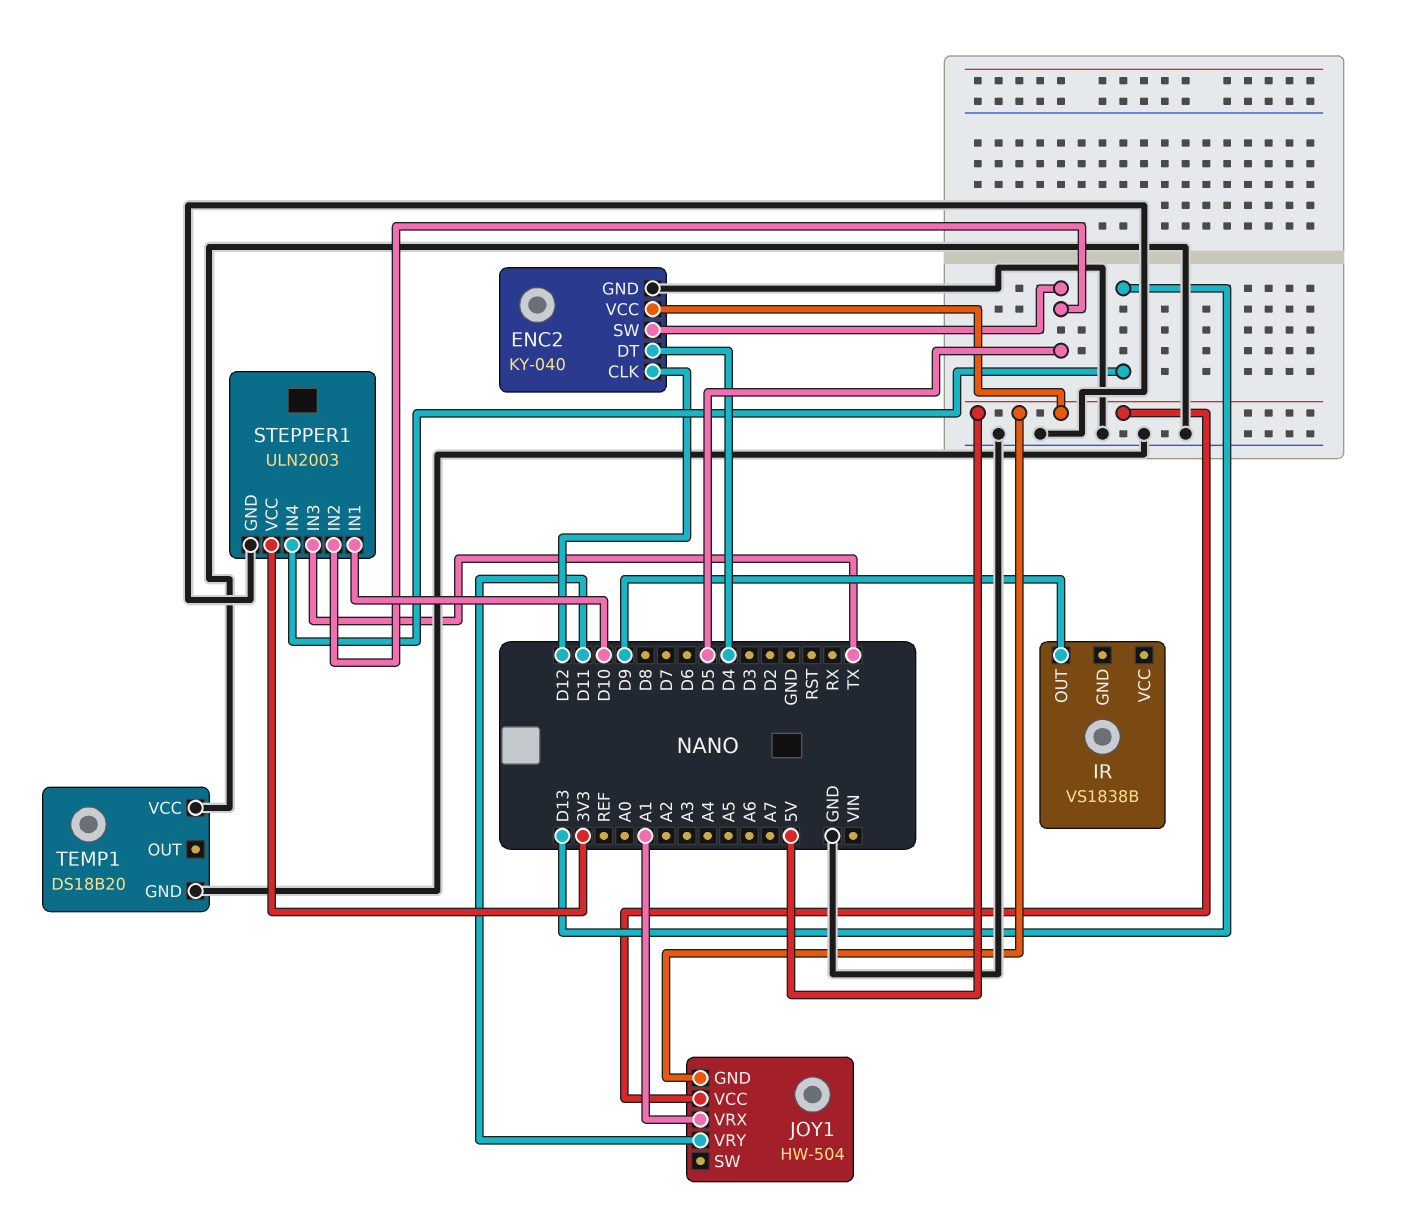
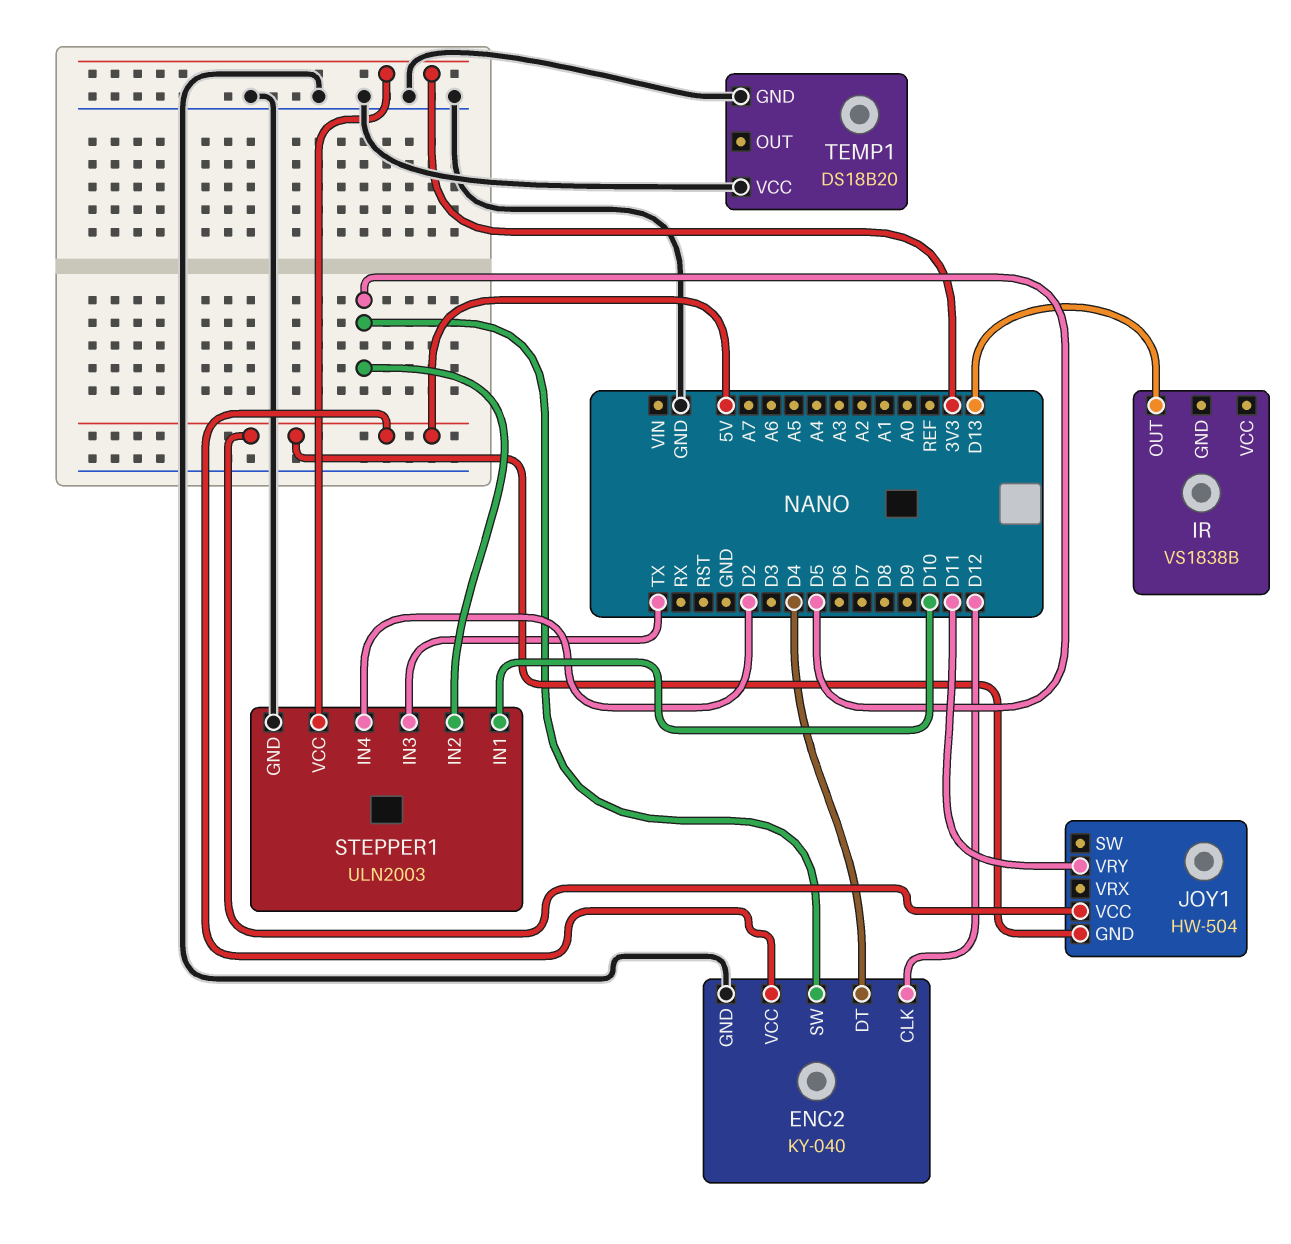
IR pin OUT: D9 -> D13
JOY1 pin VRX: A1 -> none
STEPPER1 pin IN4: D13 -> D2

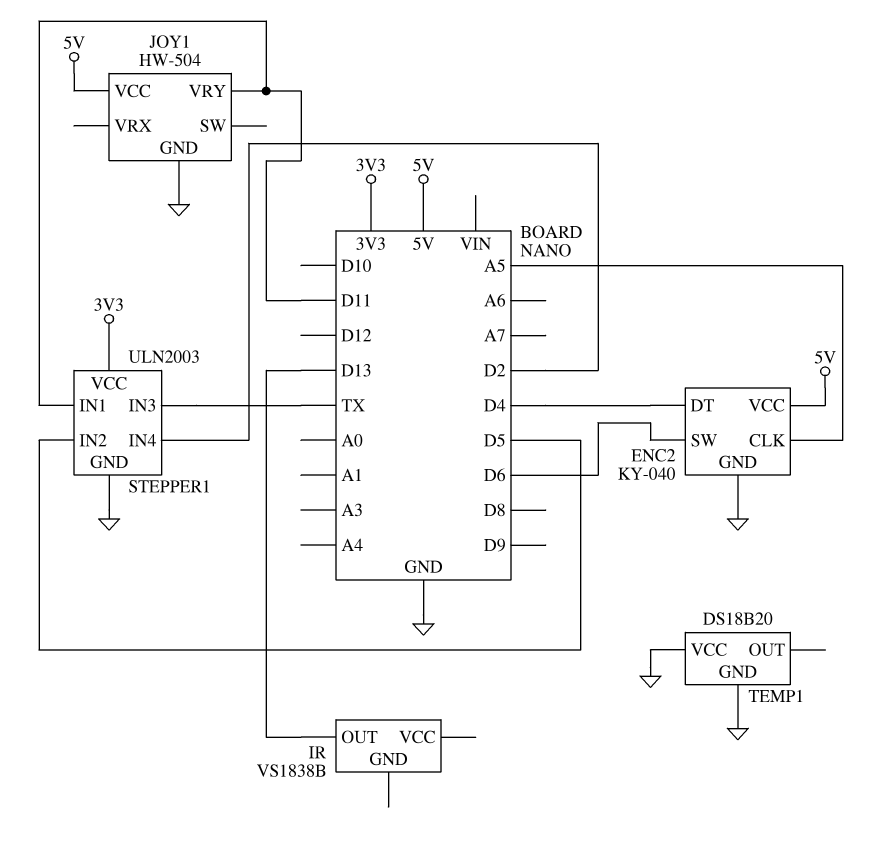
ENC2 pin CLK: D12 -> A5
ENC2 pin SW: D5 -> D6
JOY1 pin GND: 5V -> GND
STEPPER1 pin IN1: D10 -> D11

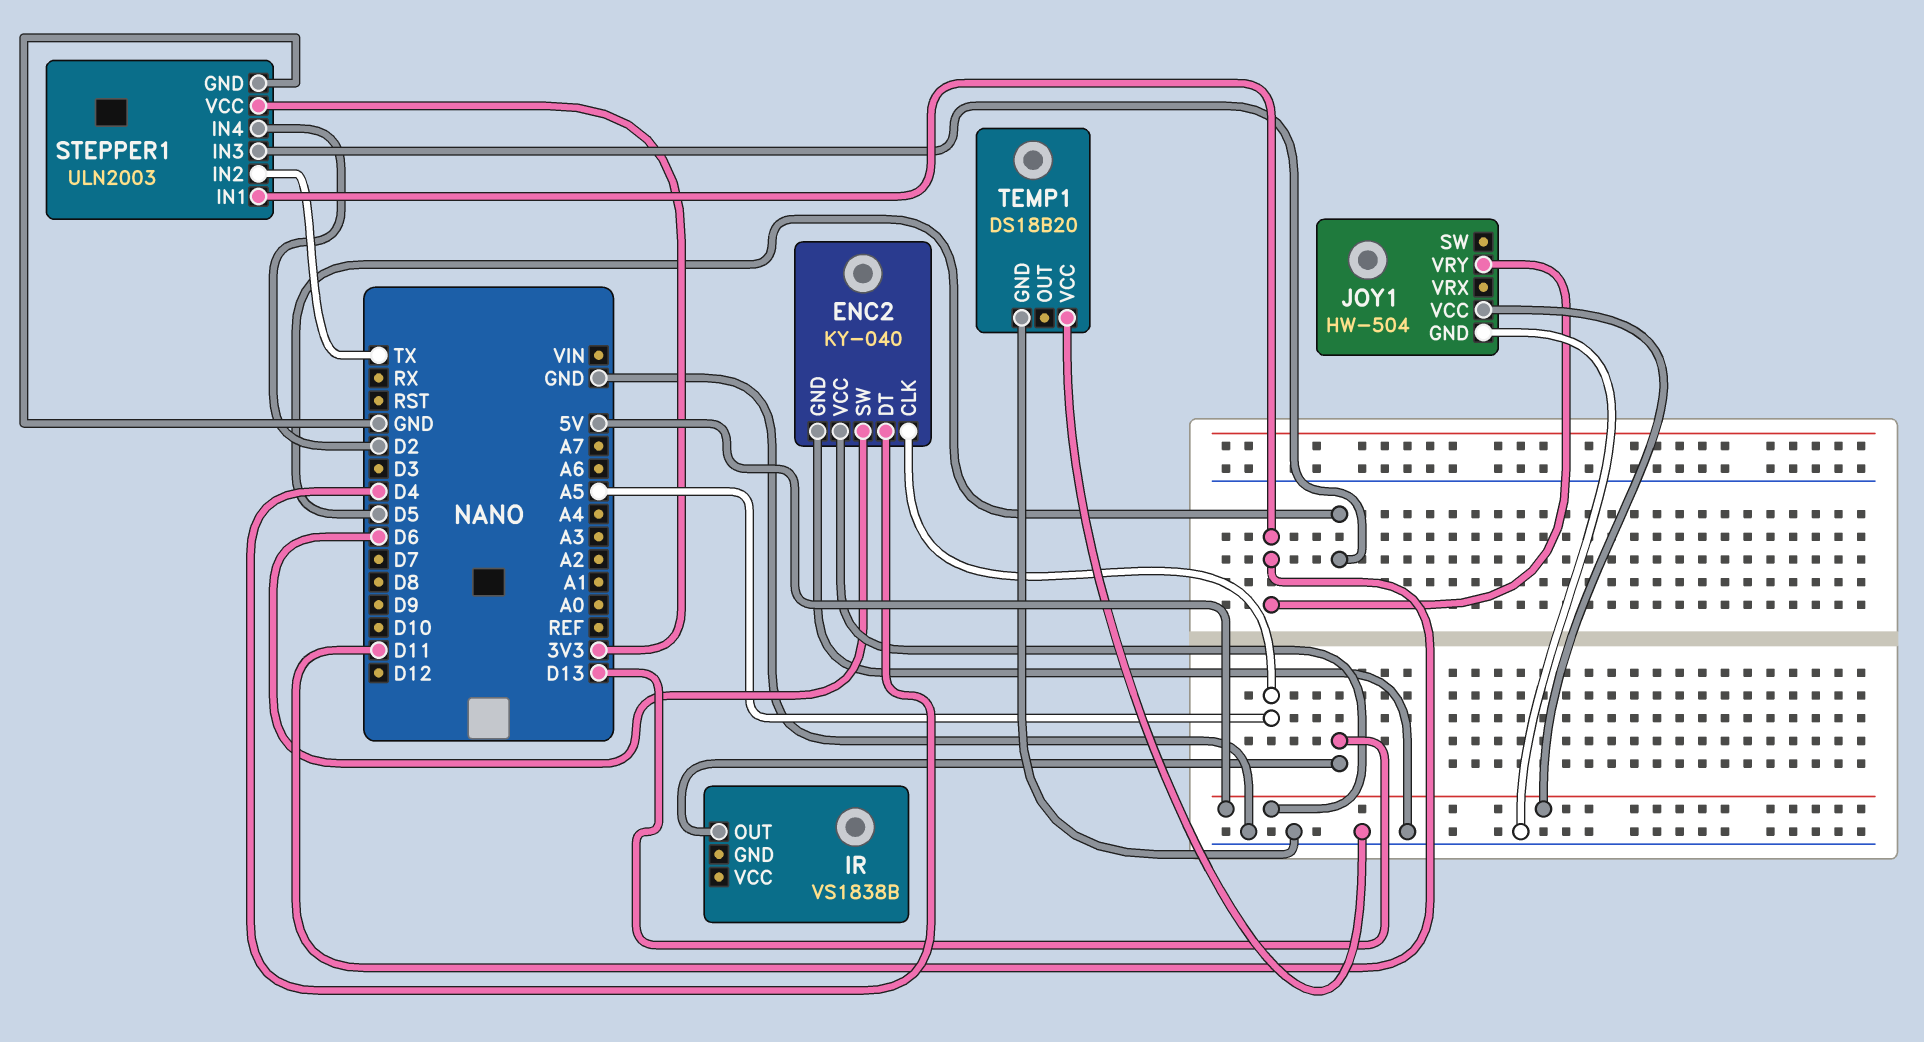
STEPPER1 pin IN2: D5 -> TX
STEPPER1 pin IN3: TX -> D5

